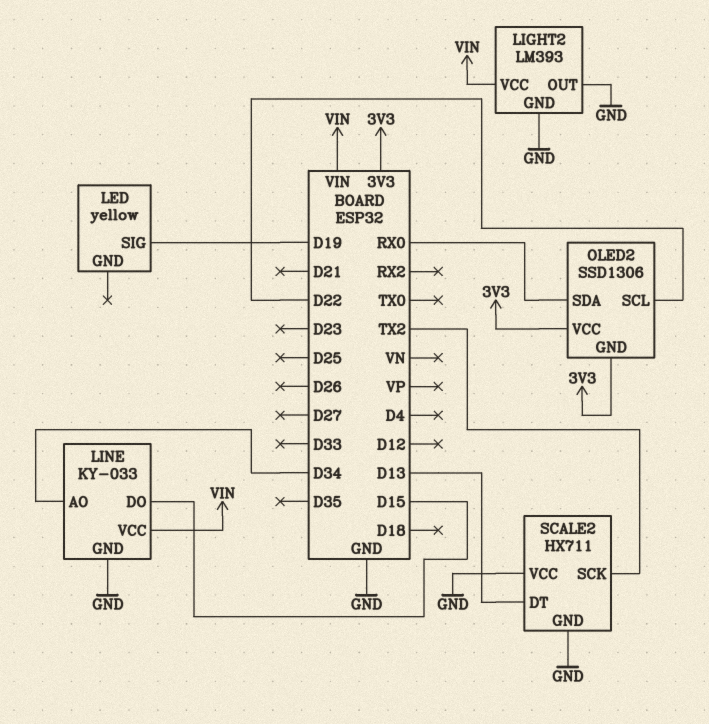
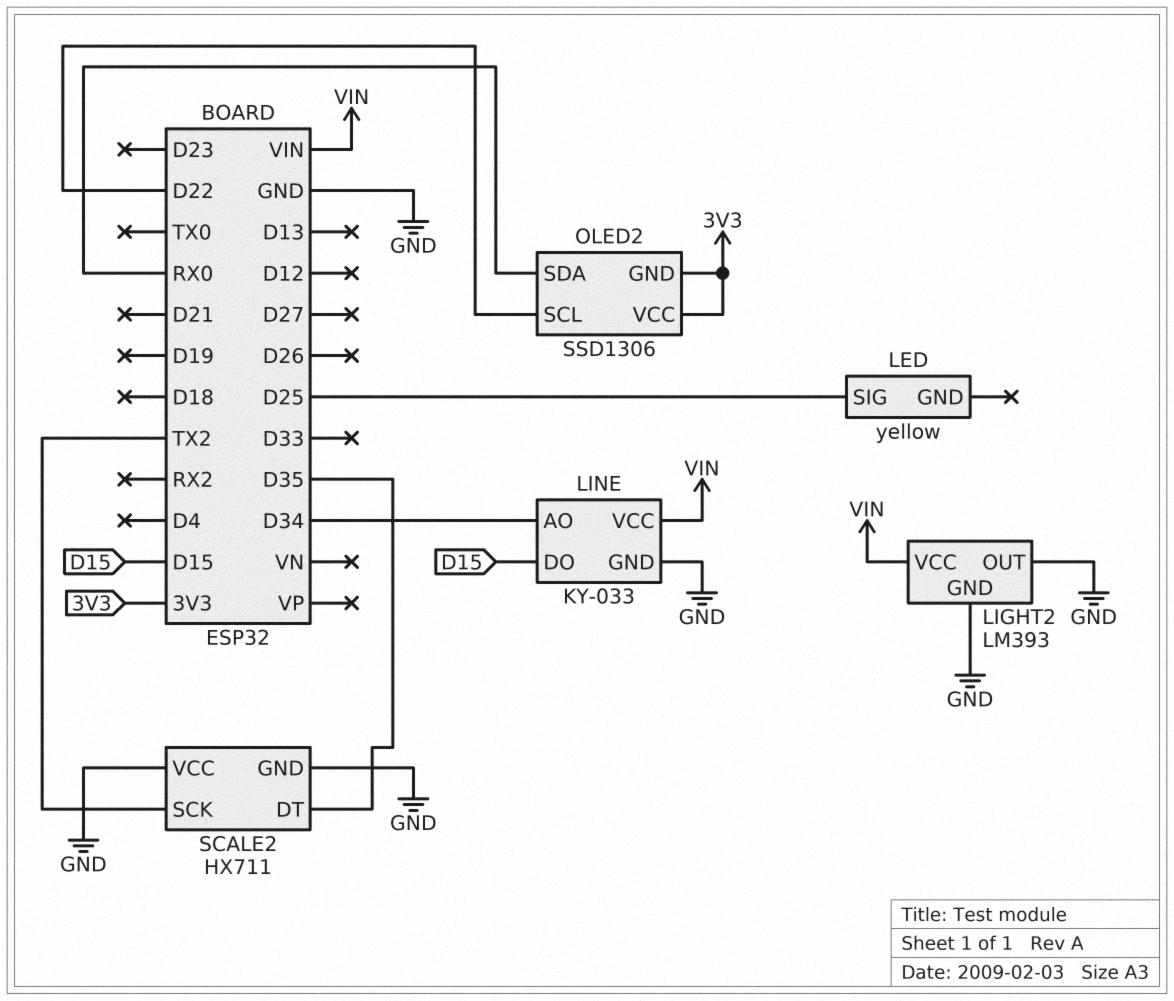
LED pin SIG: D19 -> D25
SCALE2 pin DT: D13 -> D35

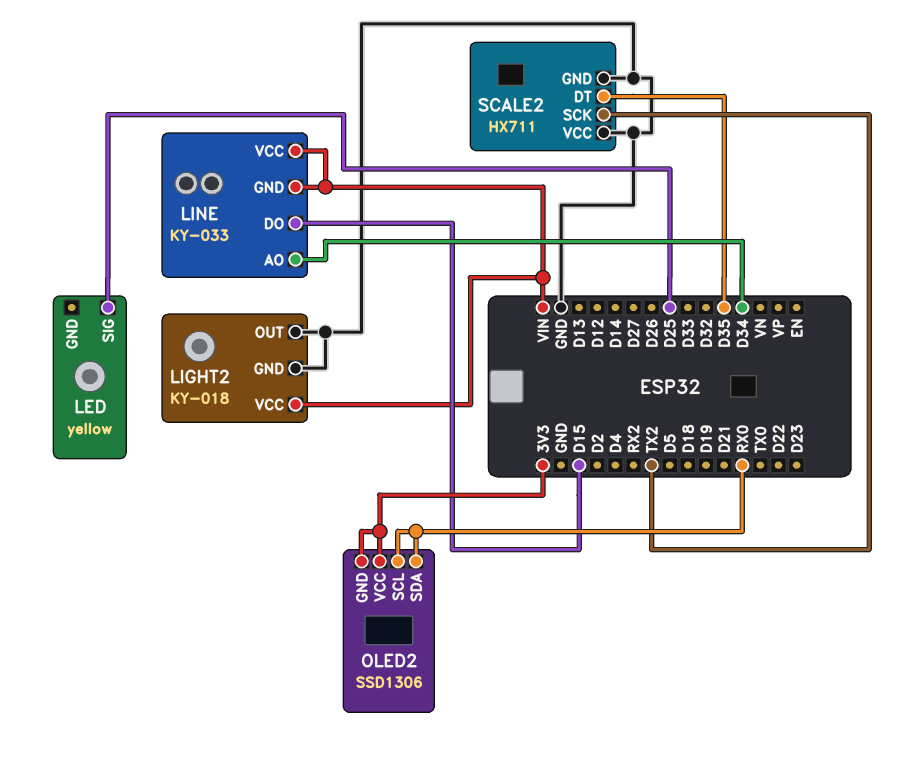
LIGHT2: LM393 -> KY-018
LINE pin GND: GND -> VIN
OLED2 pin SCL: D22 -> RX0

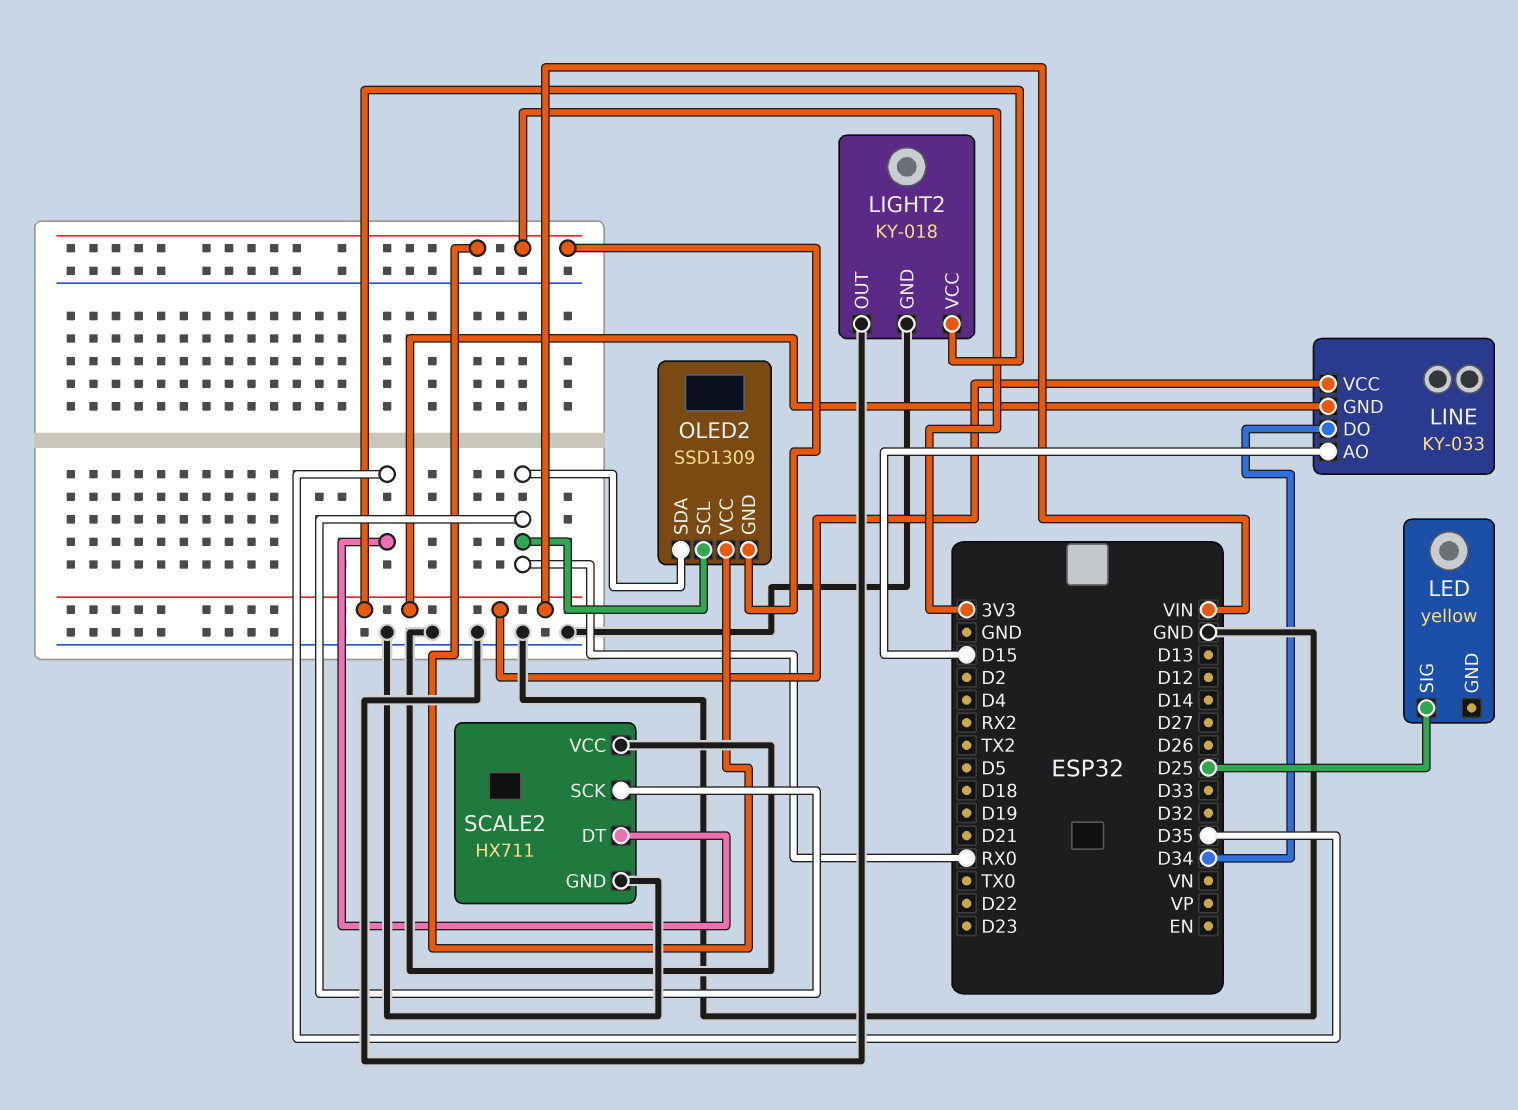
LINE pin AO: D34 -> D15
LINE pin DO: D15 -> D34
OLED2: SSD1306 -> SSD1309
SCALE2 pin SCK: TX2 -> RX0

